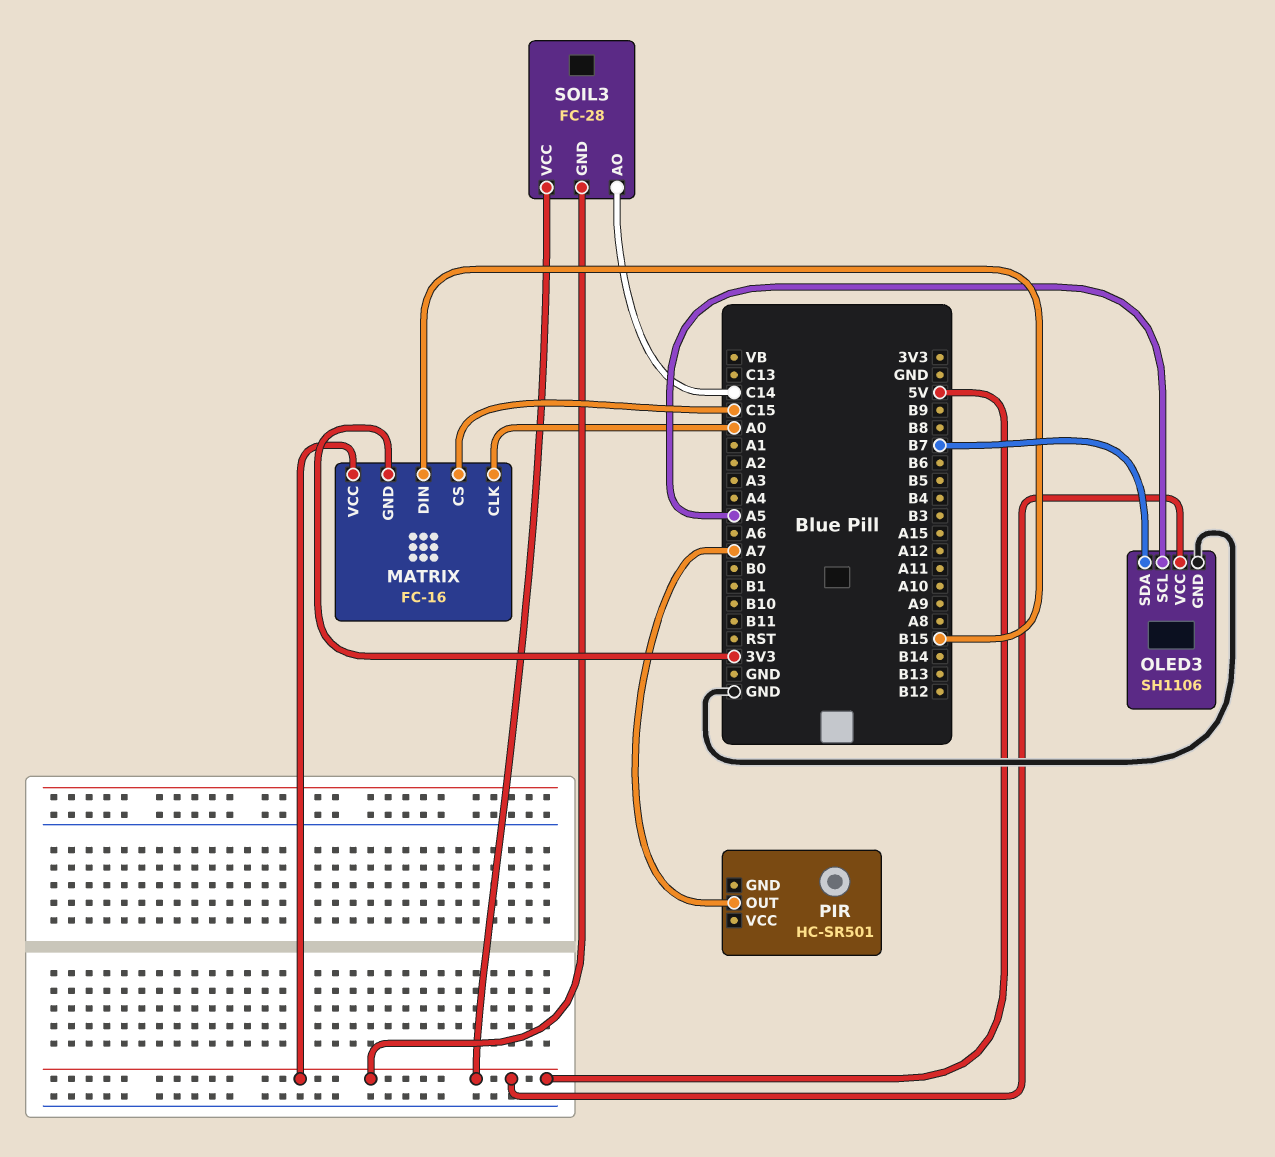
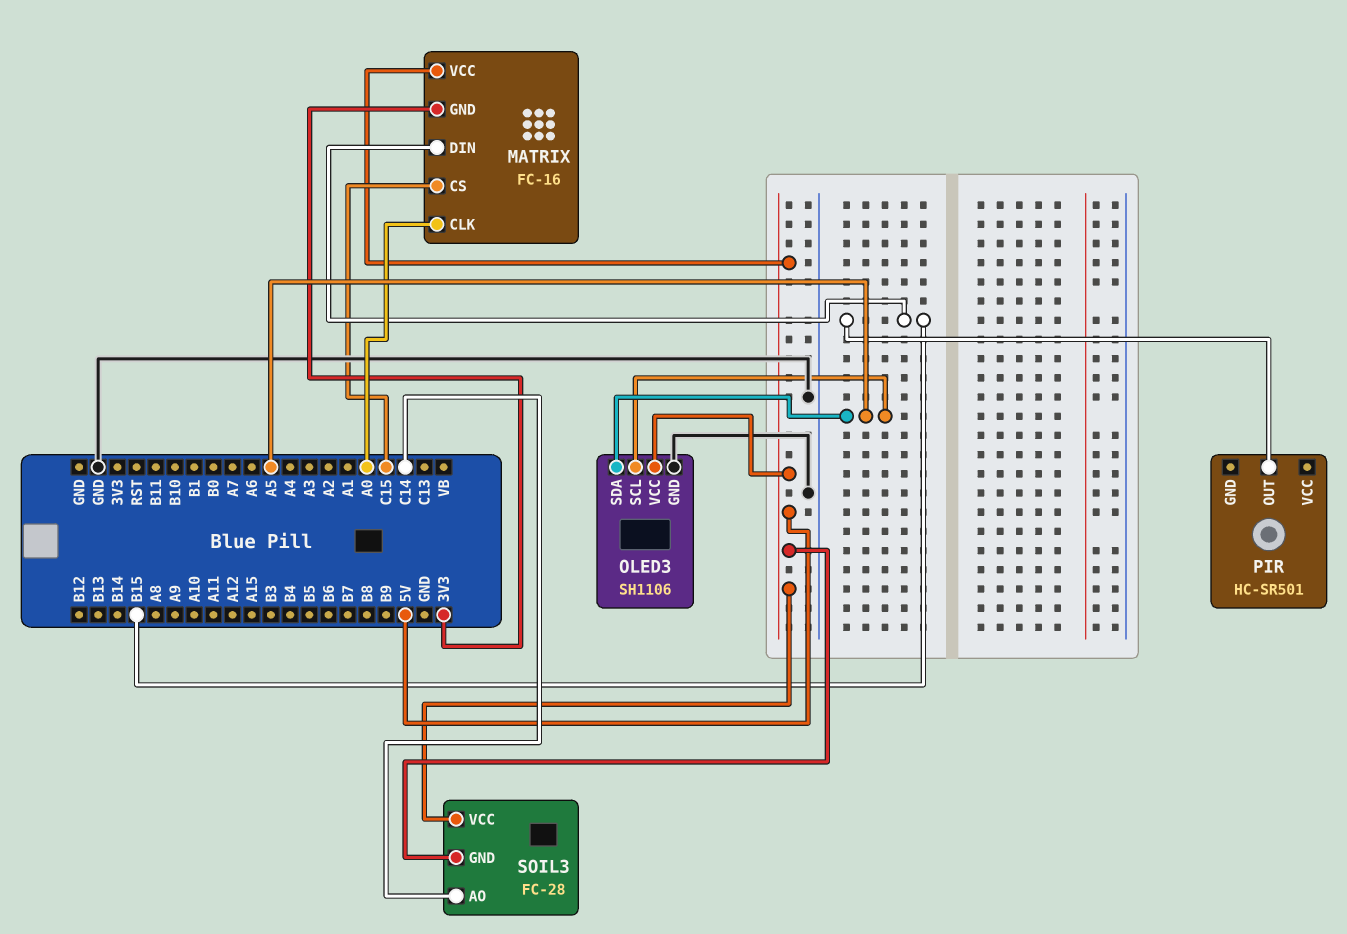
OLED3 pin SDA: B7 -> A5
PIR pin OUT: A7 -> B15

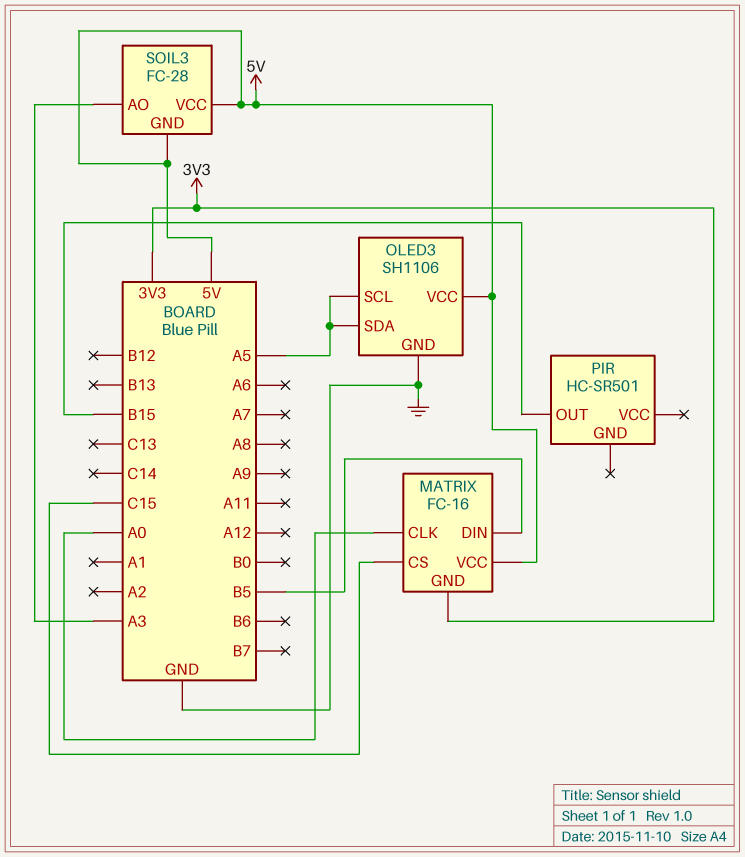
MATRIX pin DIN: B15 -> B5
SOIL3 pin AO: C14 -> A3

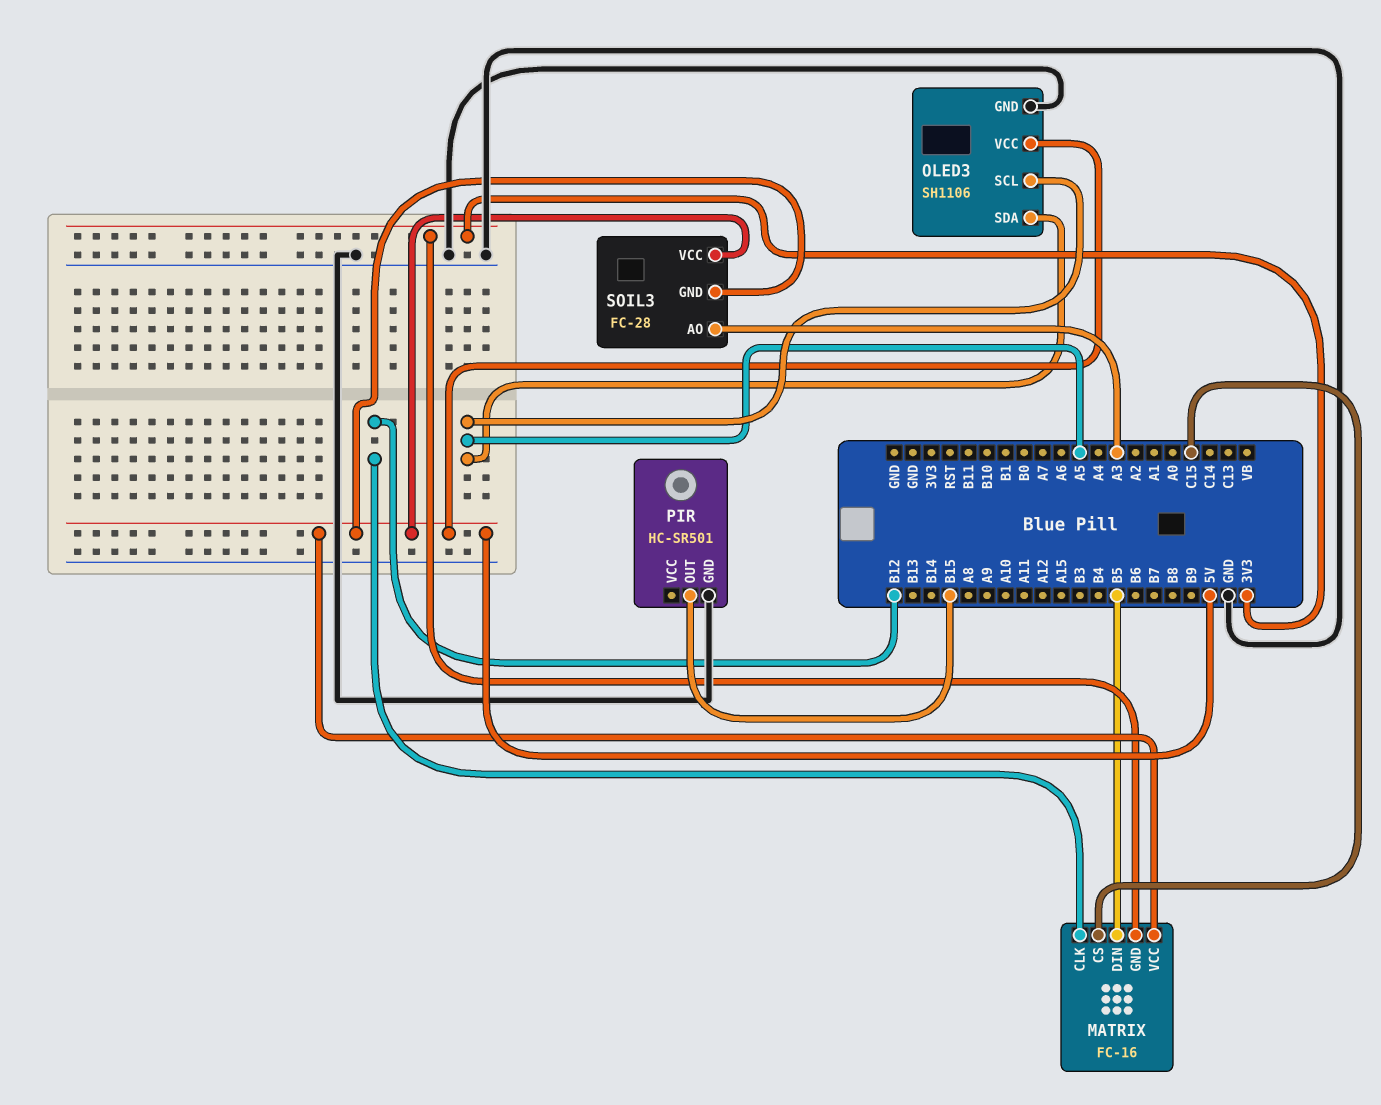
MATRIX pin CLK: A0 -> B12
PIR pin GND: none -> GND

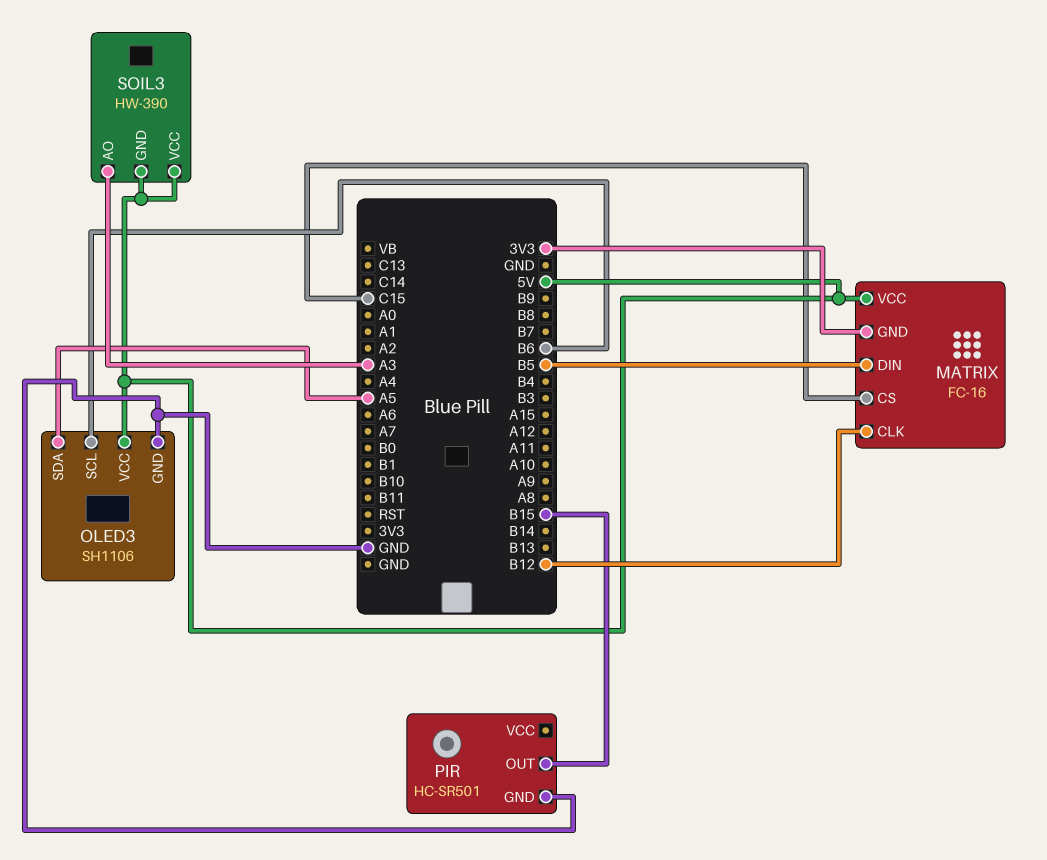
OLED3 pin SCL: A5 -> B6
SOIL3: FC-28 -> HW-390

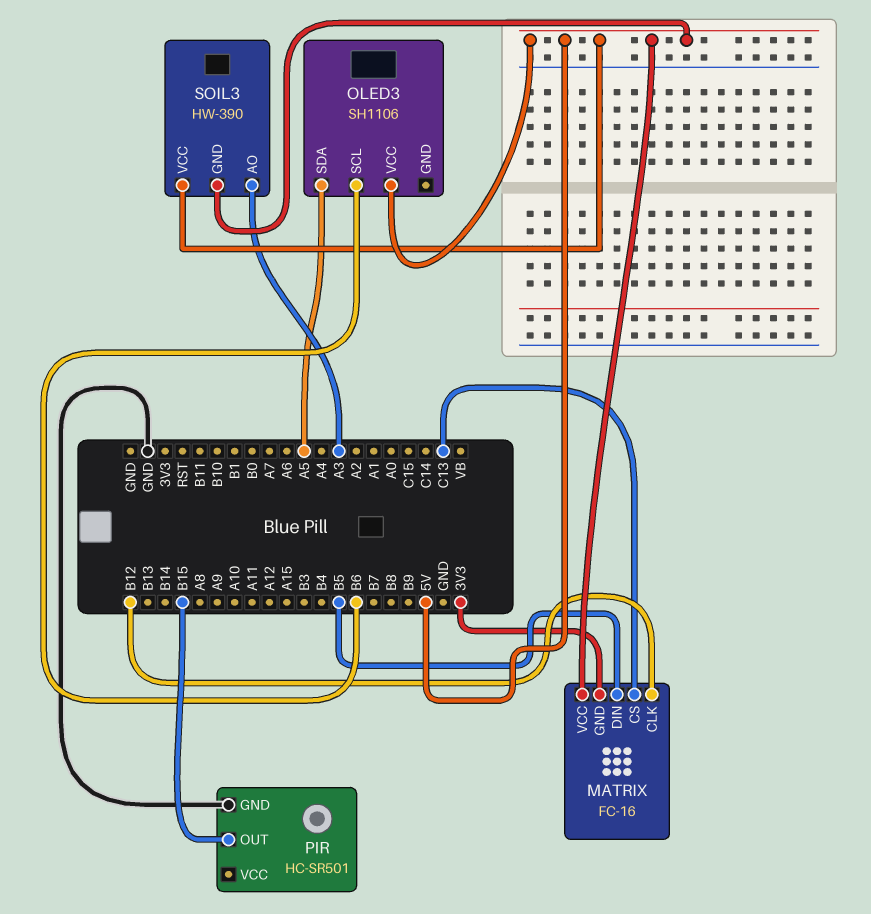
MATRIX pin CS: C15 -> C13
OLED3 pin GND: GND -> none

